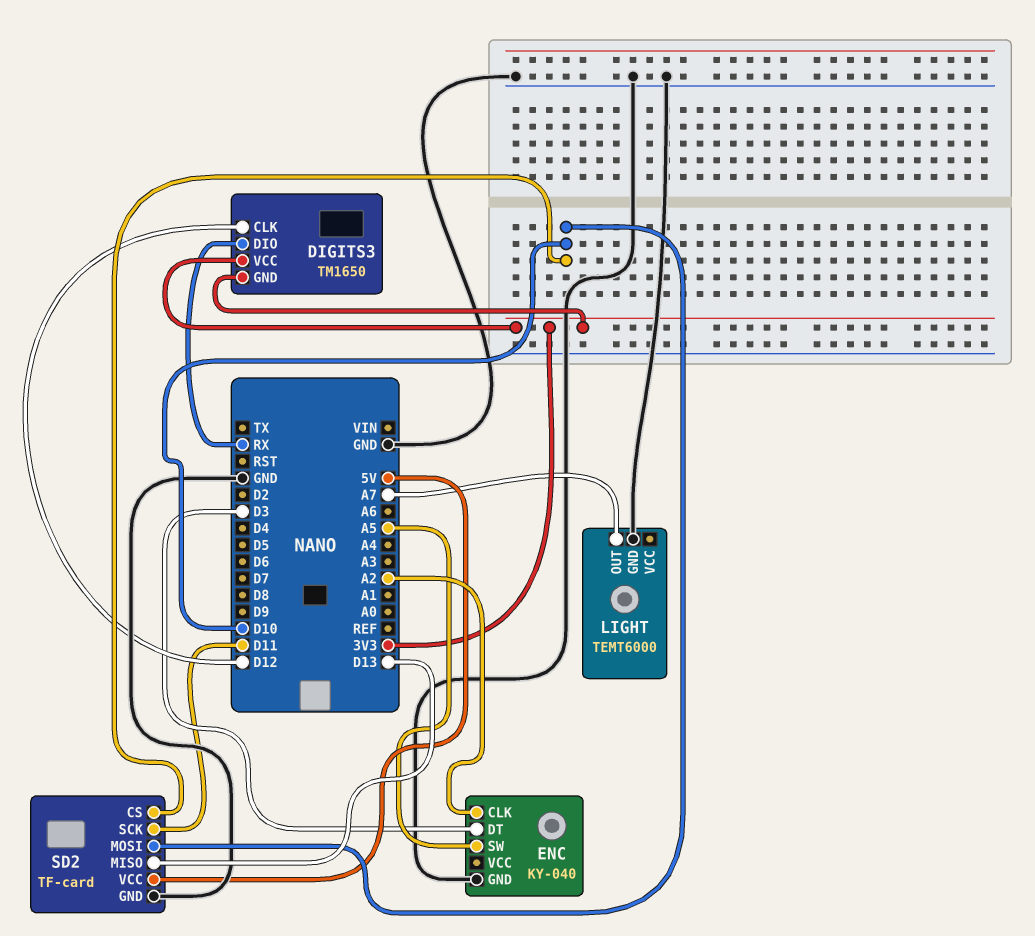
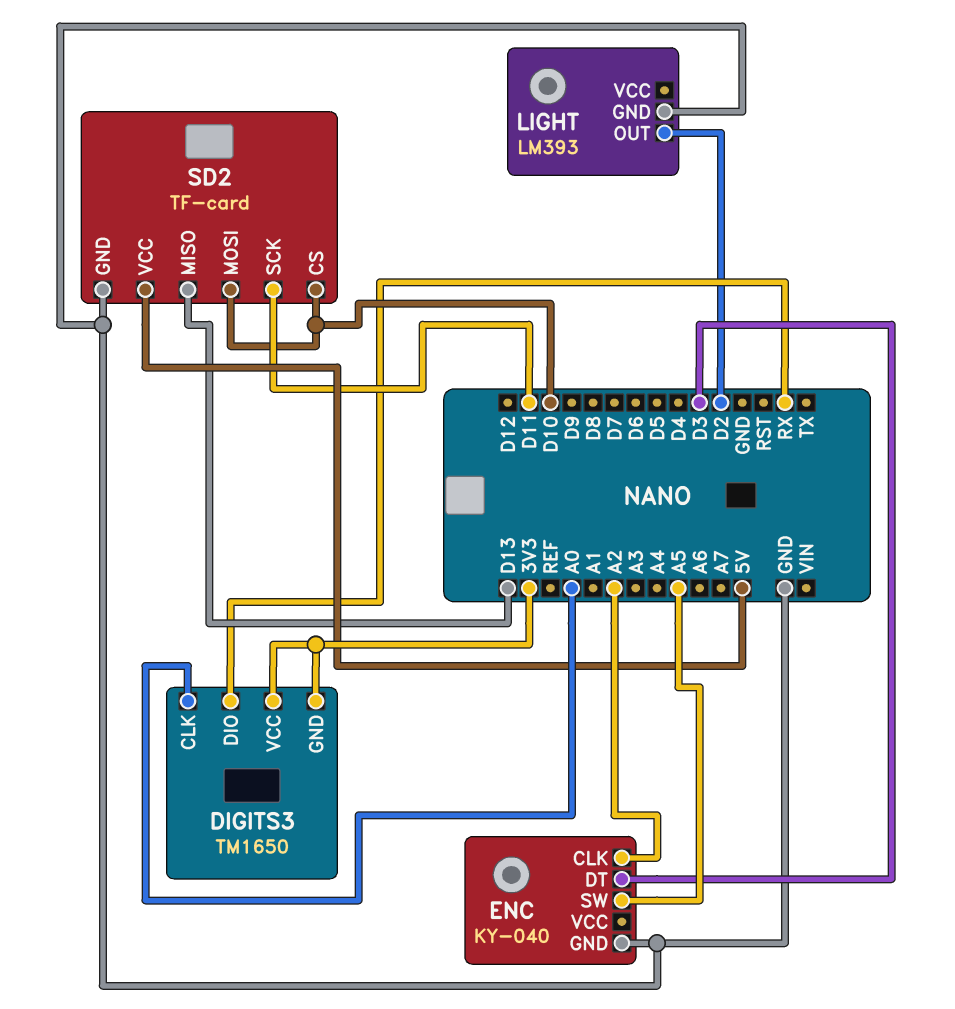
DIGITS3 pin CLK: D12 -> A0
LIGHT: TEMT6000 -> LM393
LIGHT pin OUT: A7 -> D2

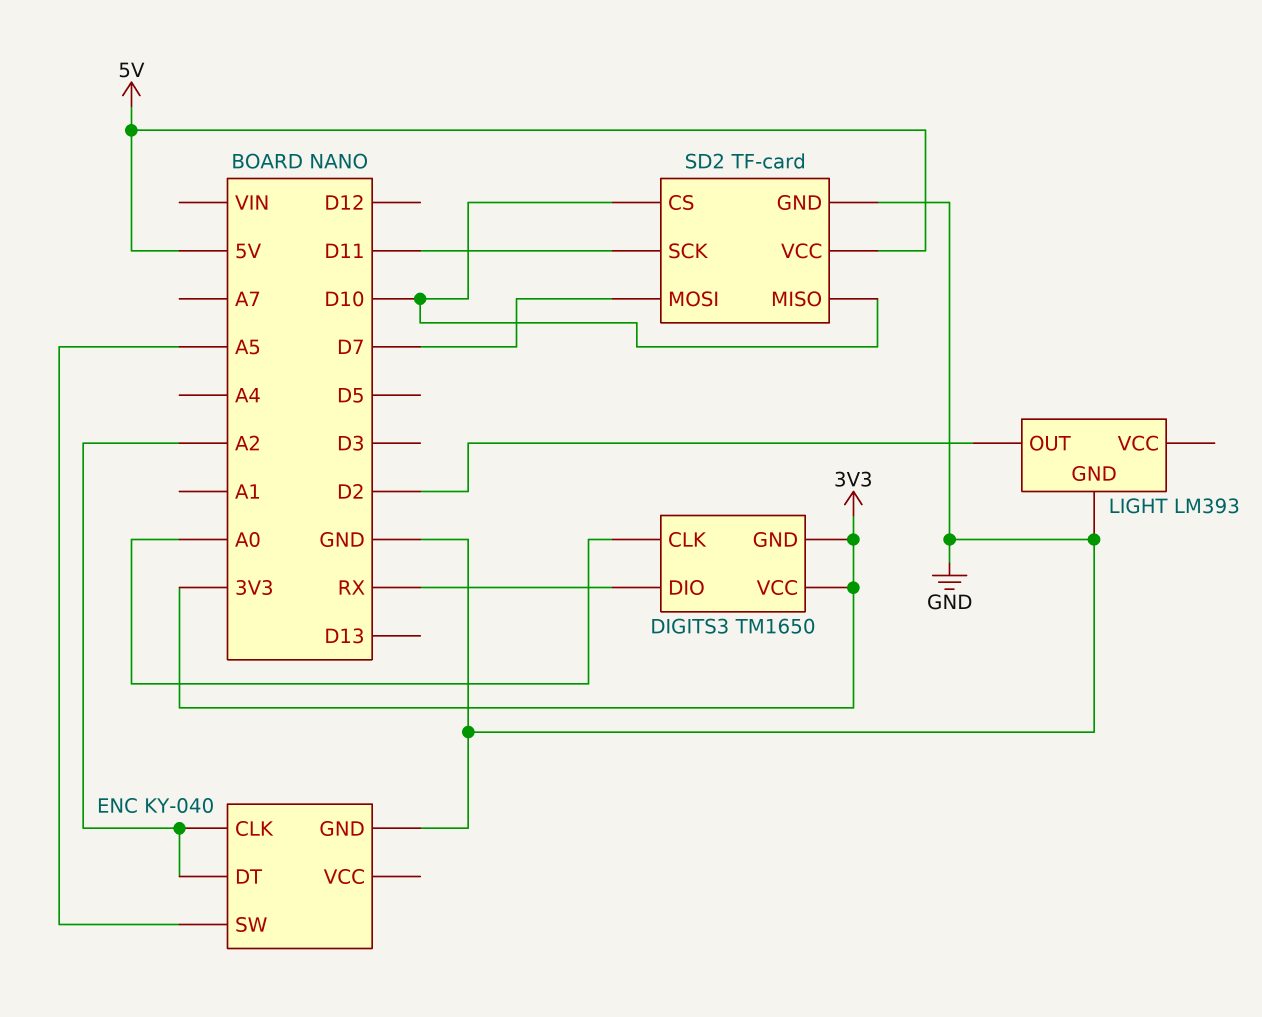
ENC pin DT: D3 -> A2
SD2 pin MISO: D13 -> D10
SD2 pin MOSI: D10 -> D7

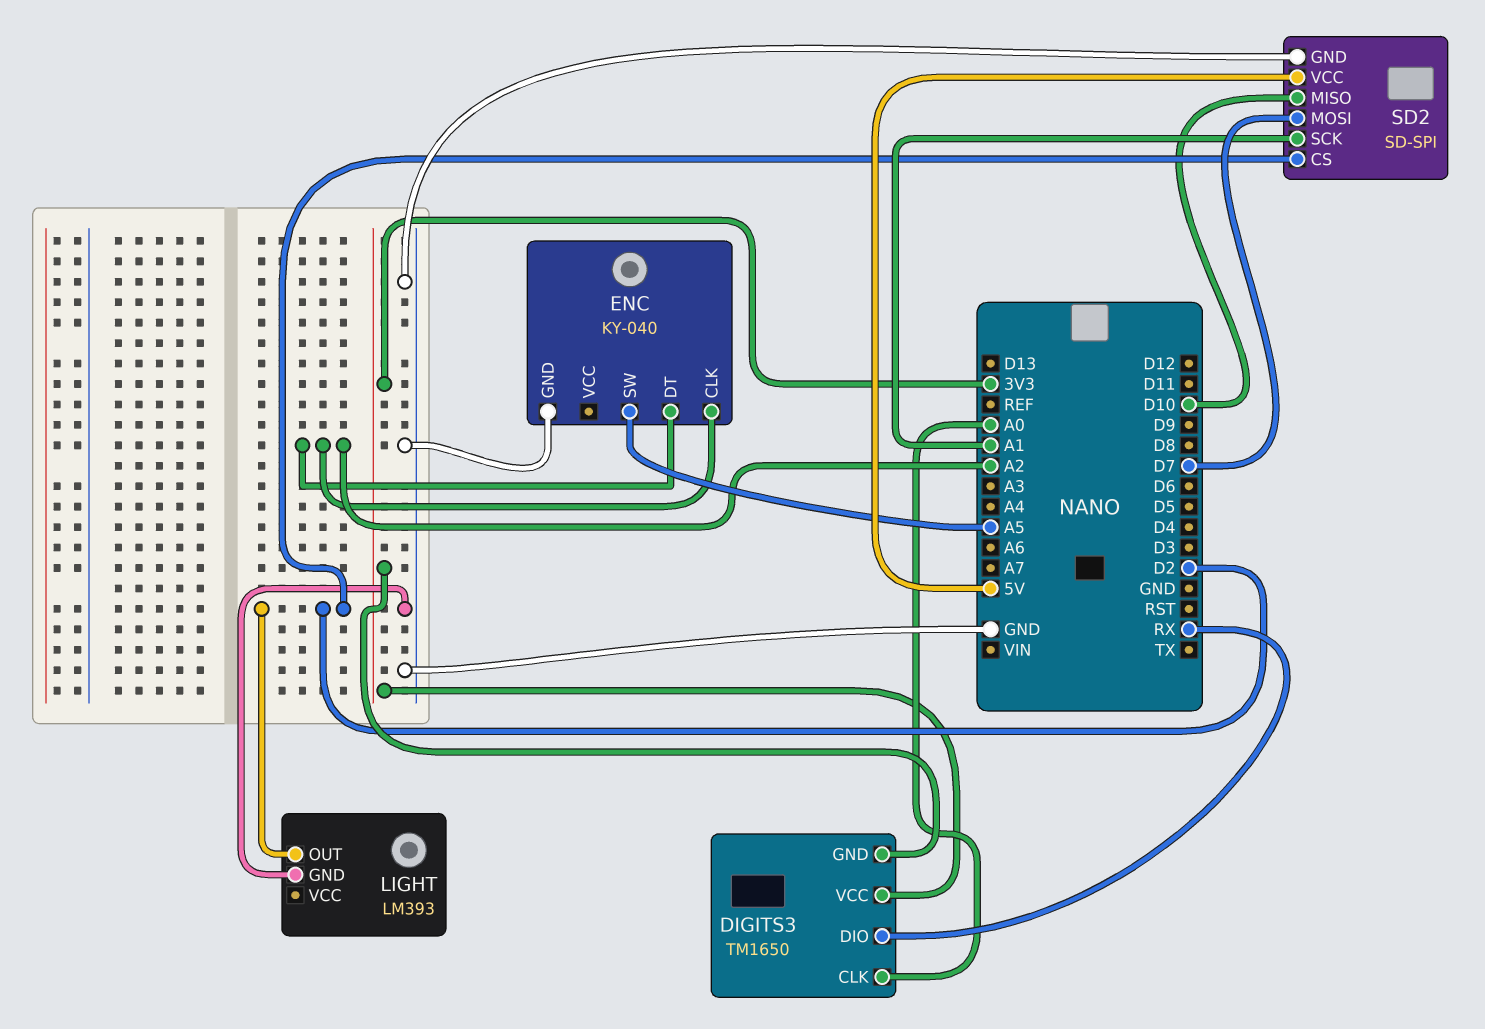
SD2: TF-card -> SD-SPI
SD2 pin CS: D10 -> D2
SD2 pin SCK: D11 -> A1

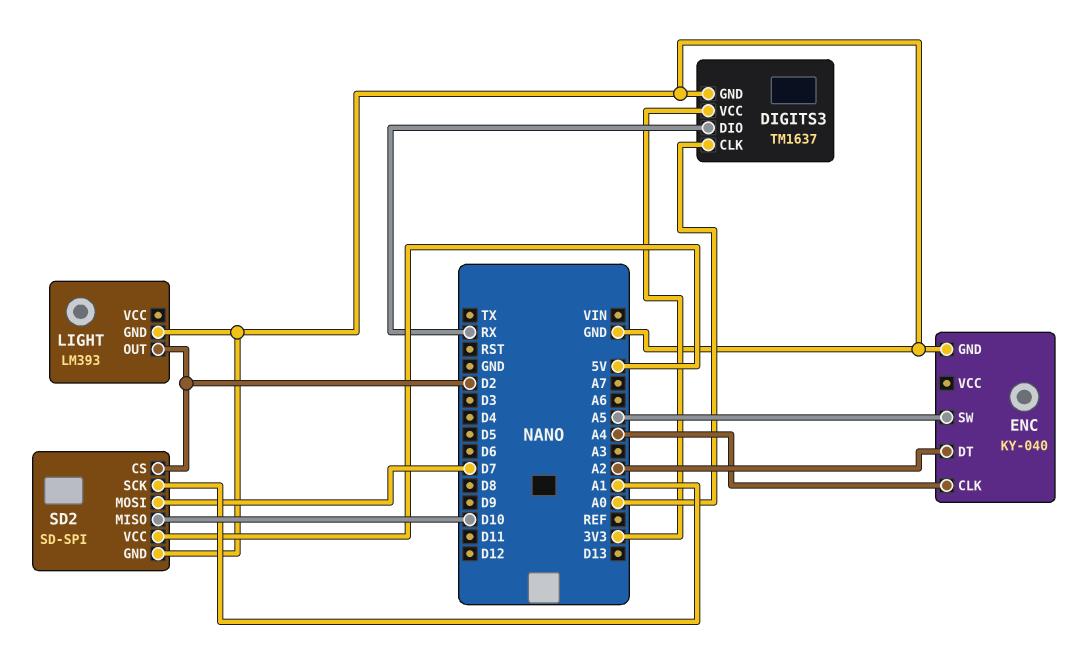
DIGITS3: TM1650 -> TM1637
DIGITS3 pin GND: 3V3 -> GND
ENC pin CLK: A2 -> A4

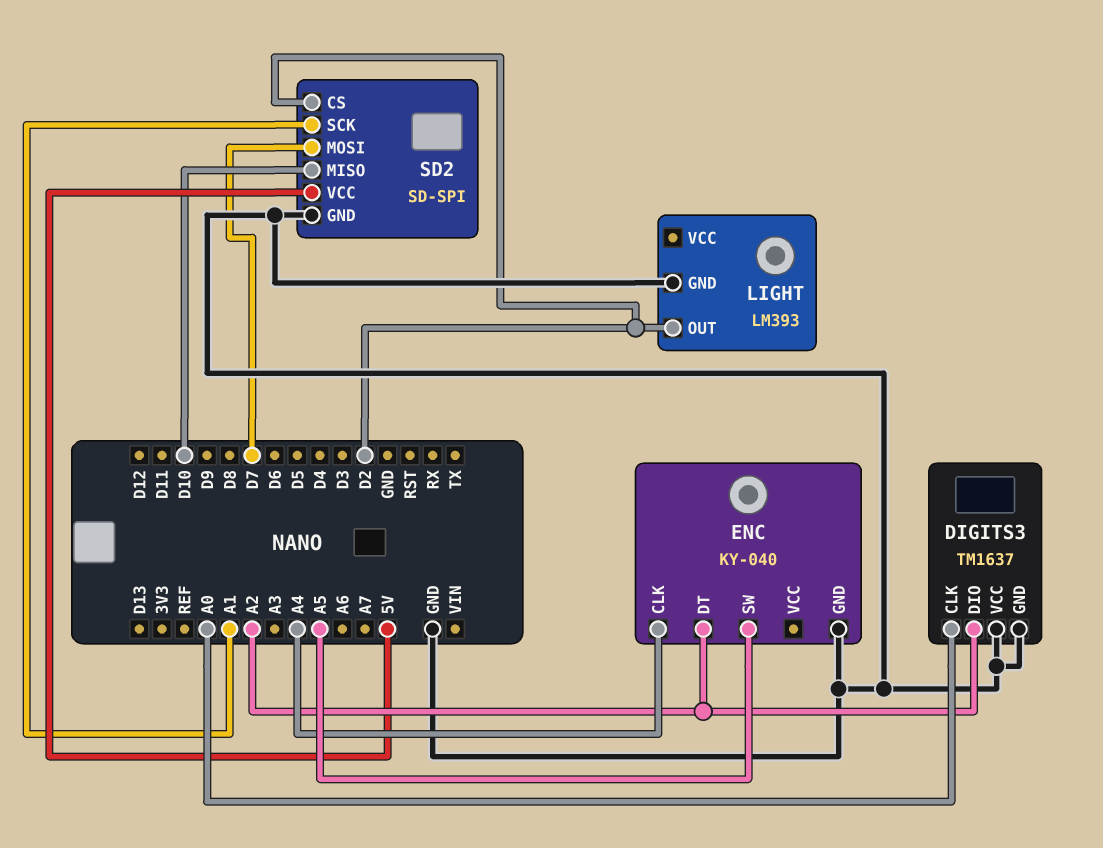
DIGITS3 pin DIO: RX -> A2
DIGITS3 pin VCC: 3V3 -> GND

